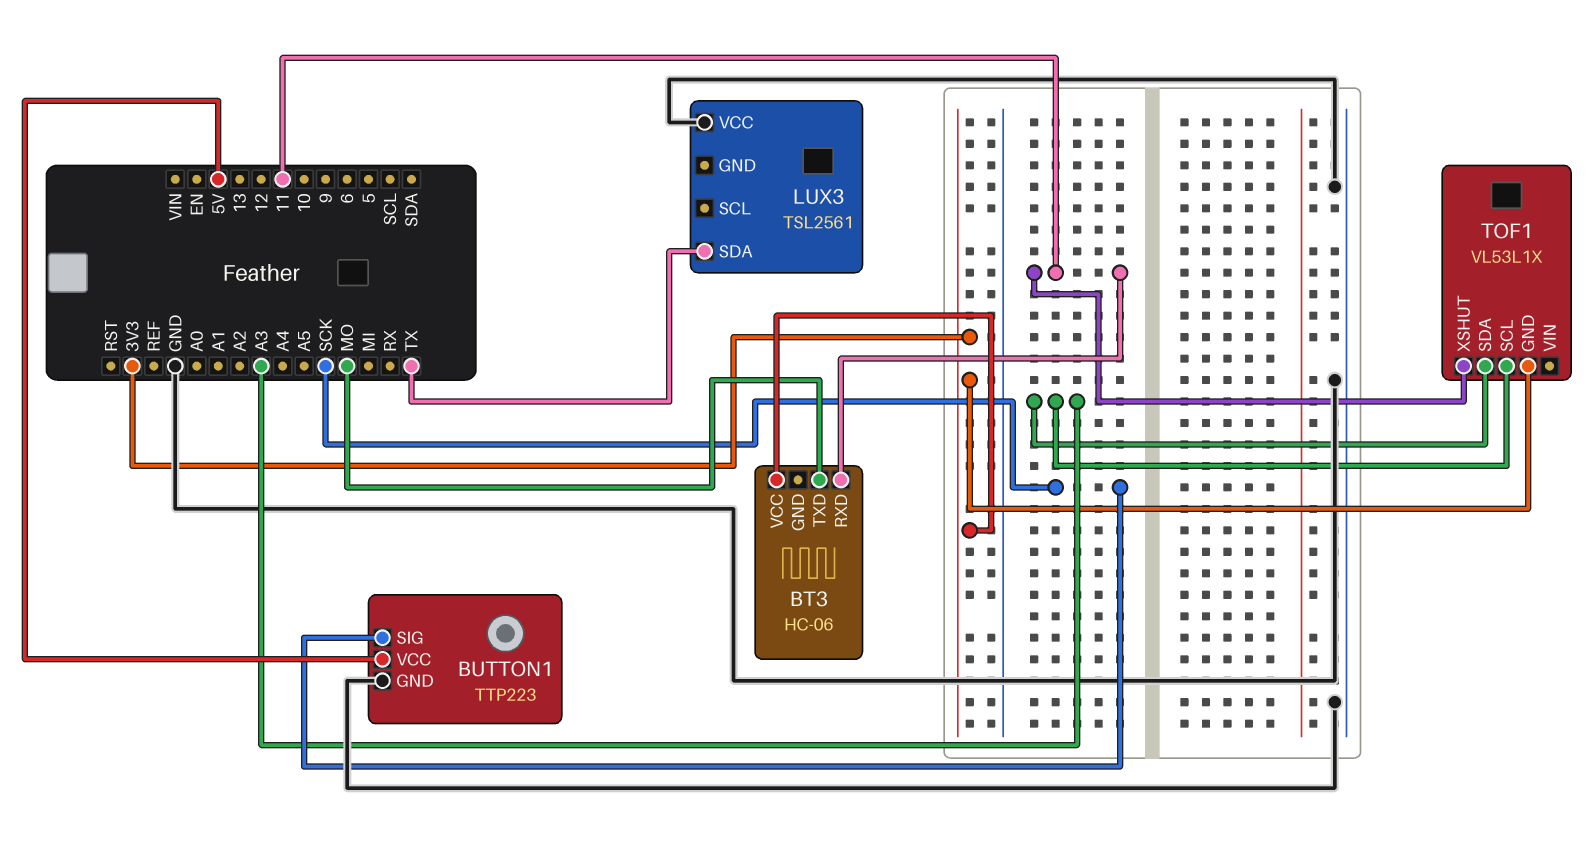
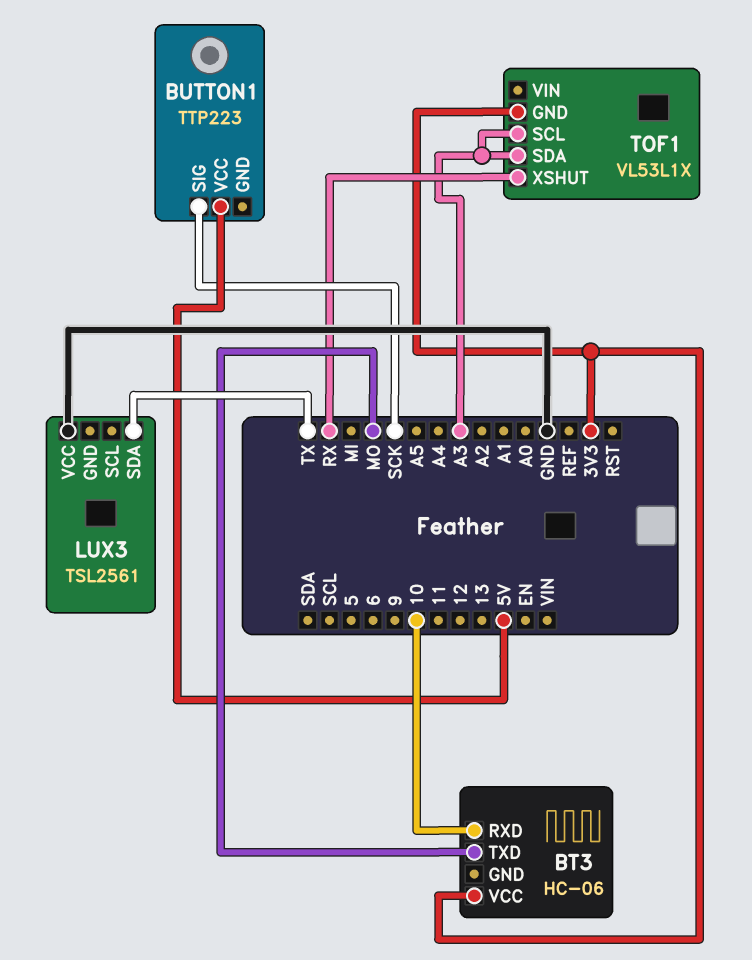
BT3 pin RXD: 11 -> 10
BUTTON1 pin GND: GND -> none
TOF1 pin XSHUT: 11 -> RX

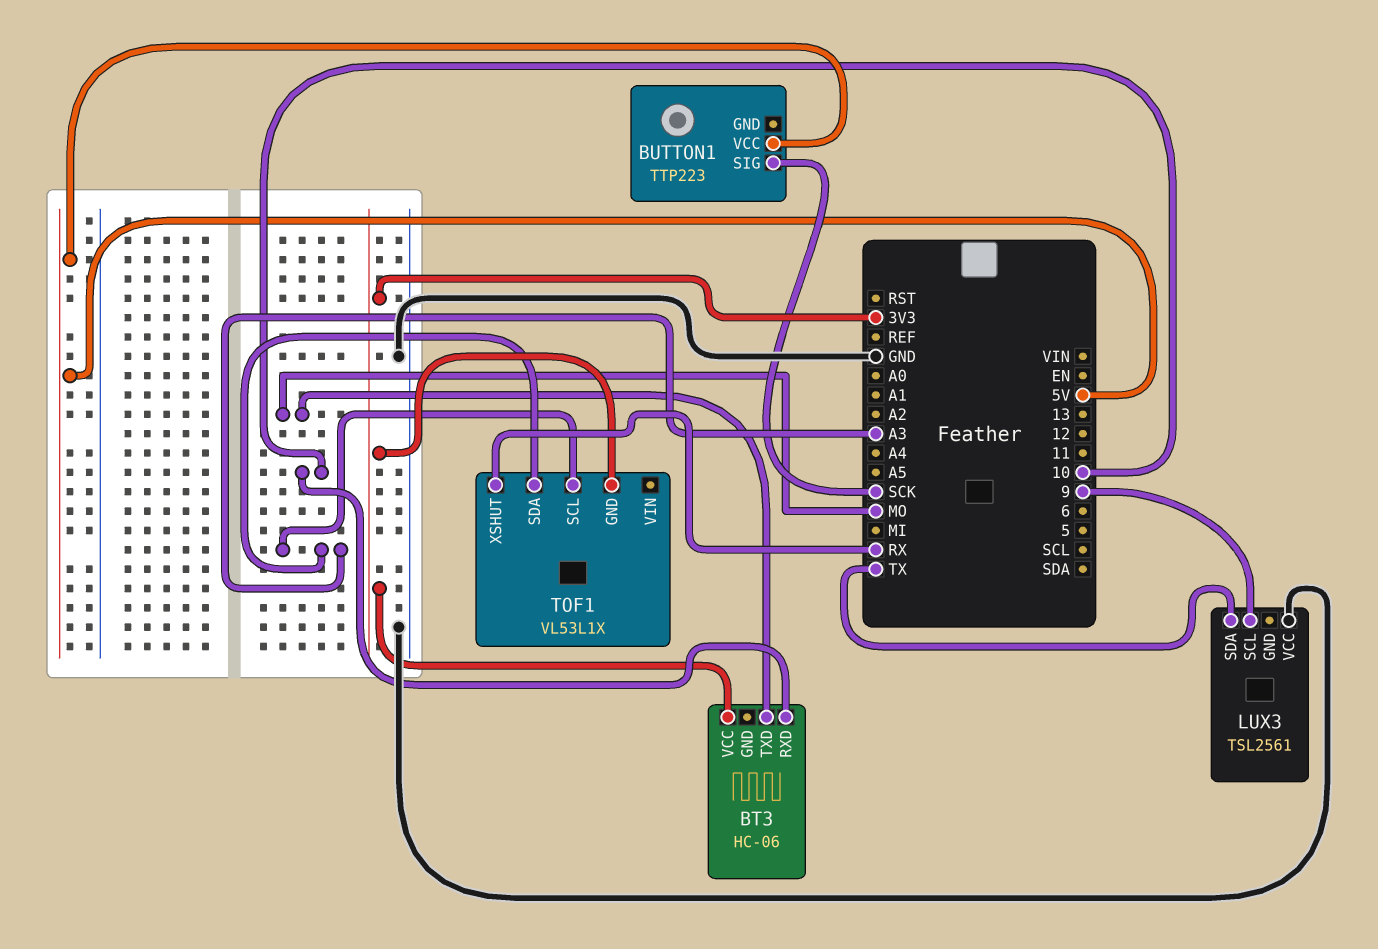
LUX3 pin SCL: none -> 9

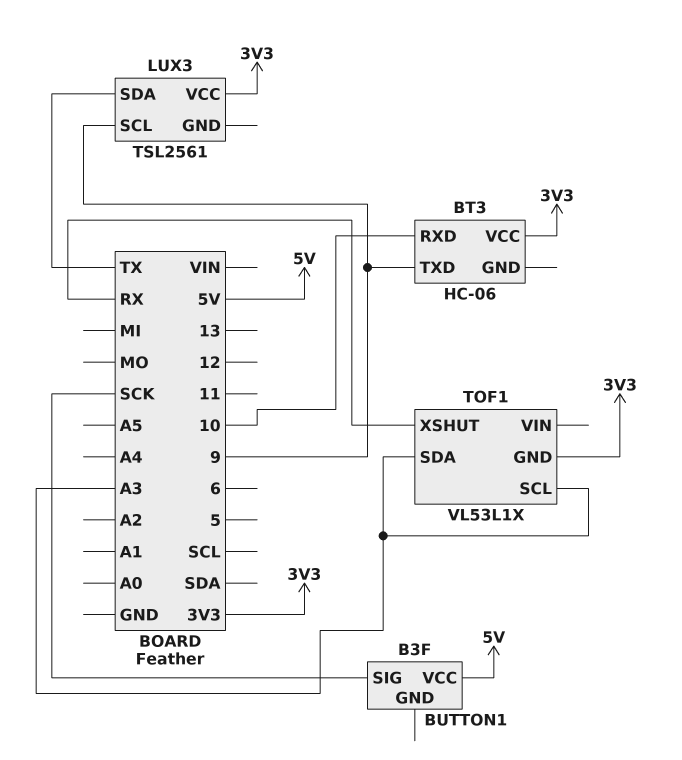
BT3 pin TXD: MO -> 9
BUTTON1: TTP223 -> B3F
LUX3 pin VCC: GND -> 3V3

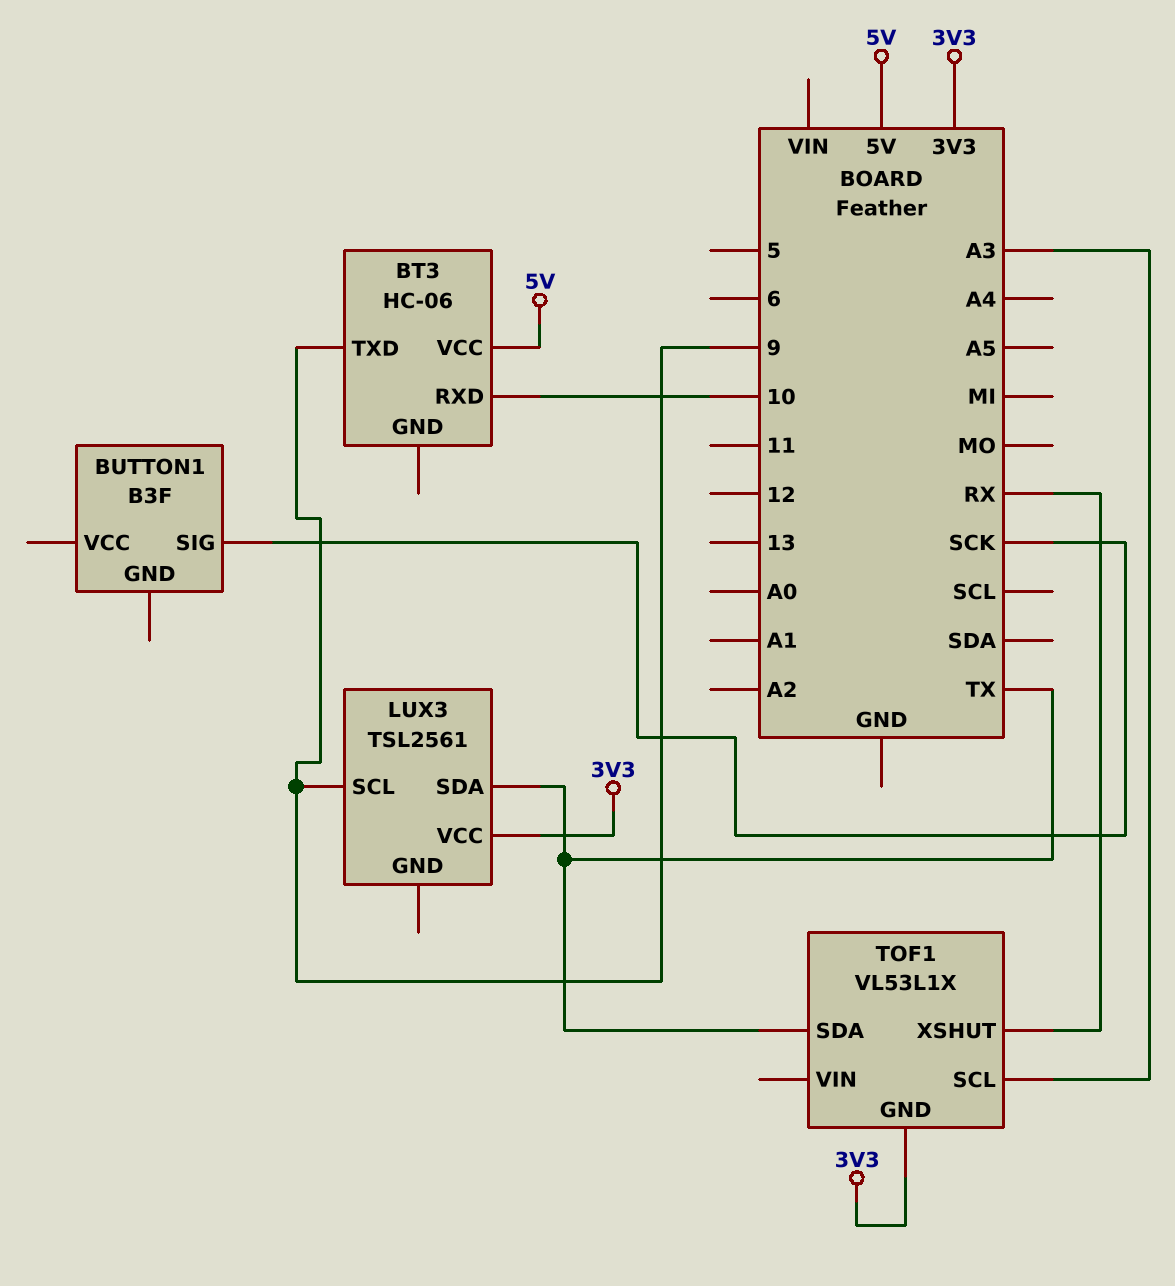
BT3 pin VCC: 3V3 -> 5V
BUTTON1 pin VCC: 5V -> none
TOF1 pin SDA: A3 -> TX

